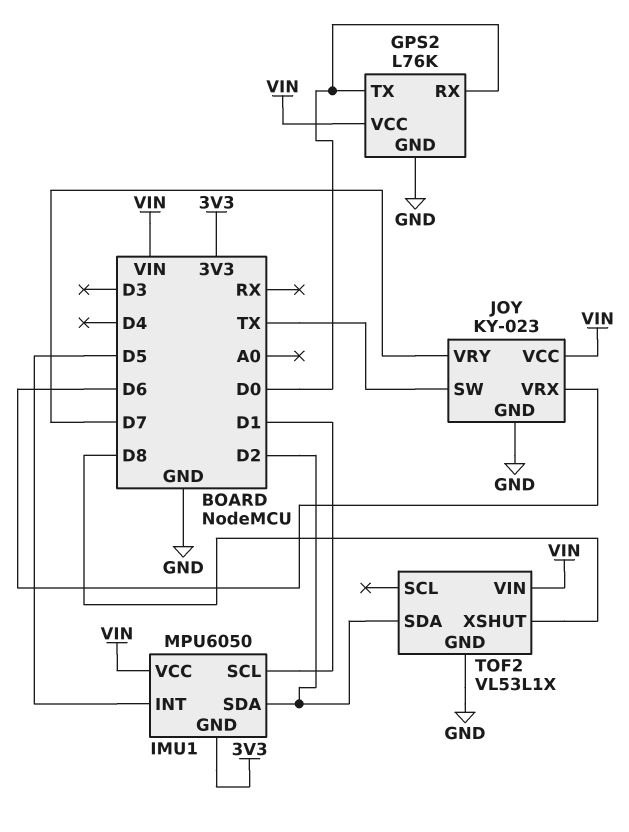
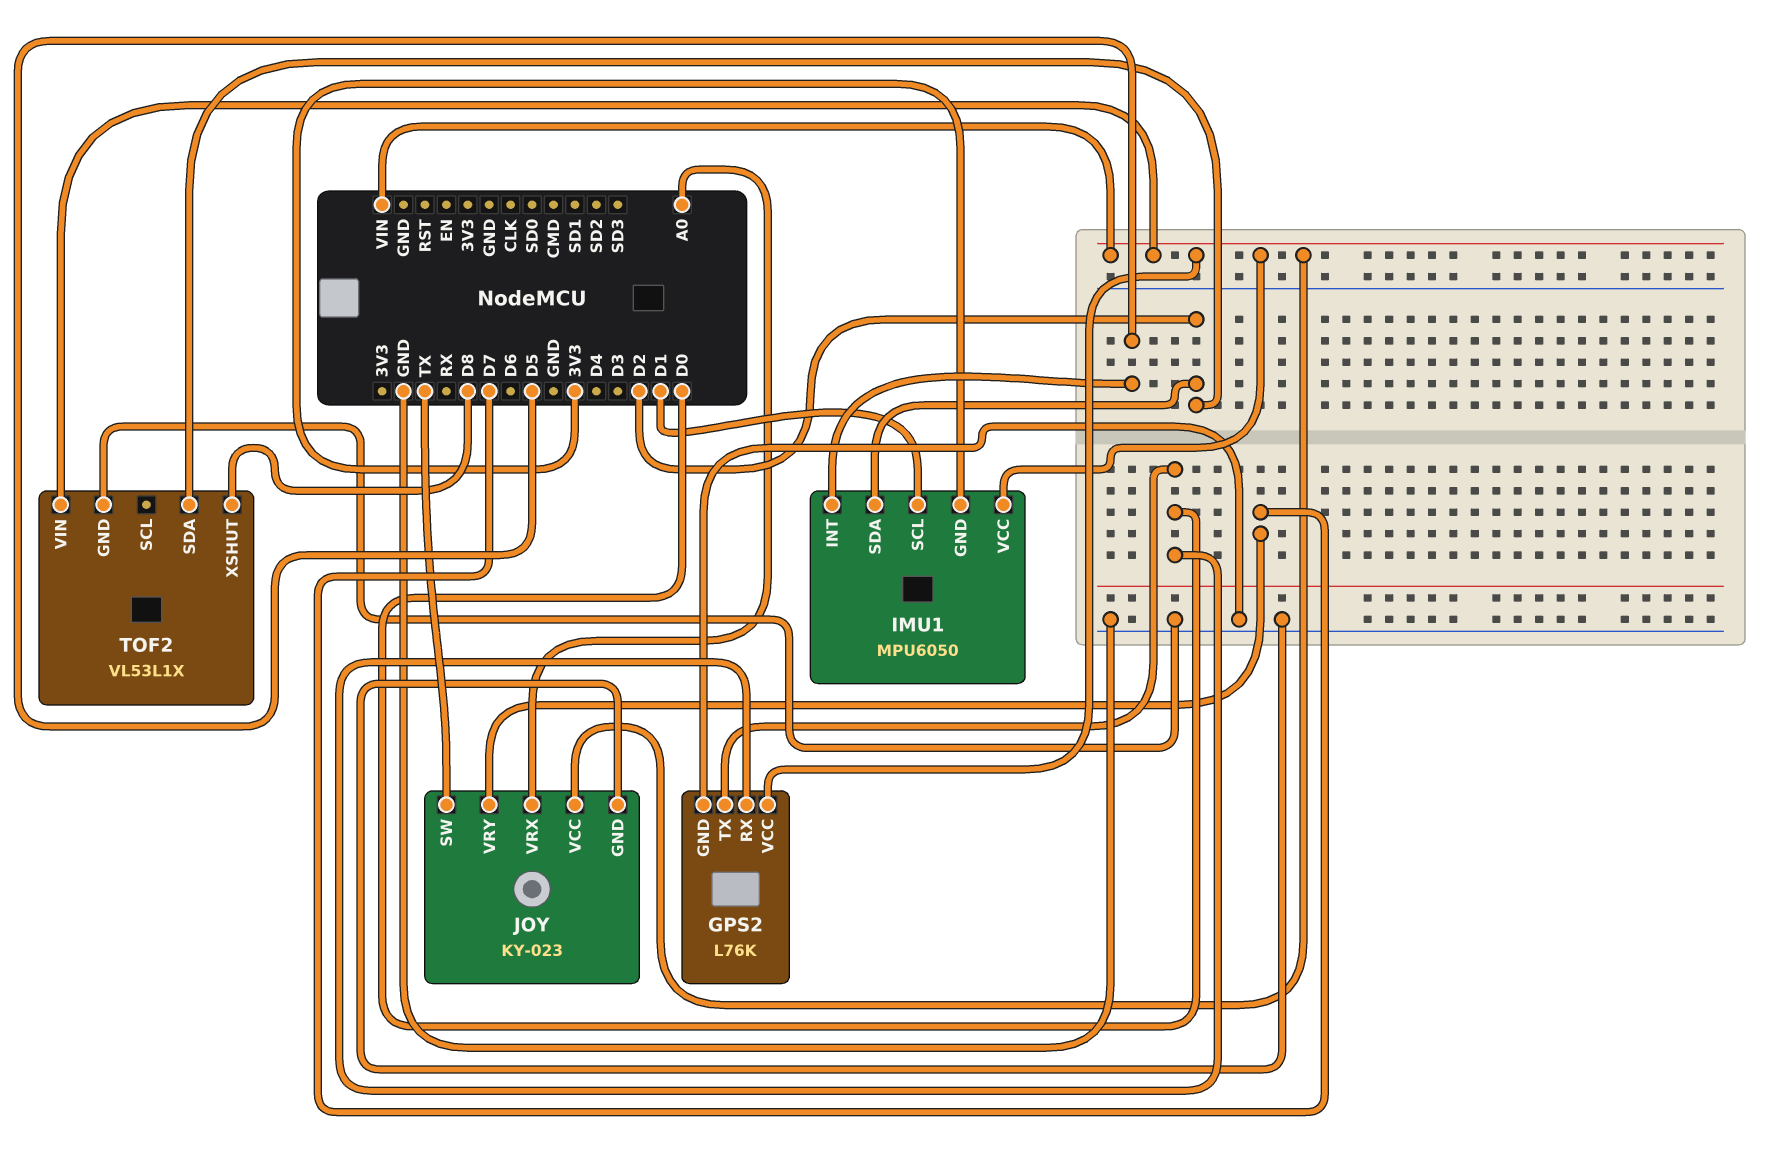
JOY pin VRX: D6 -> A0

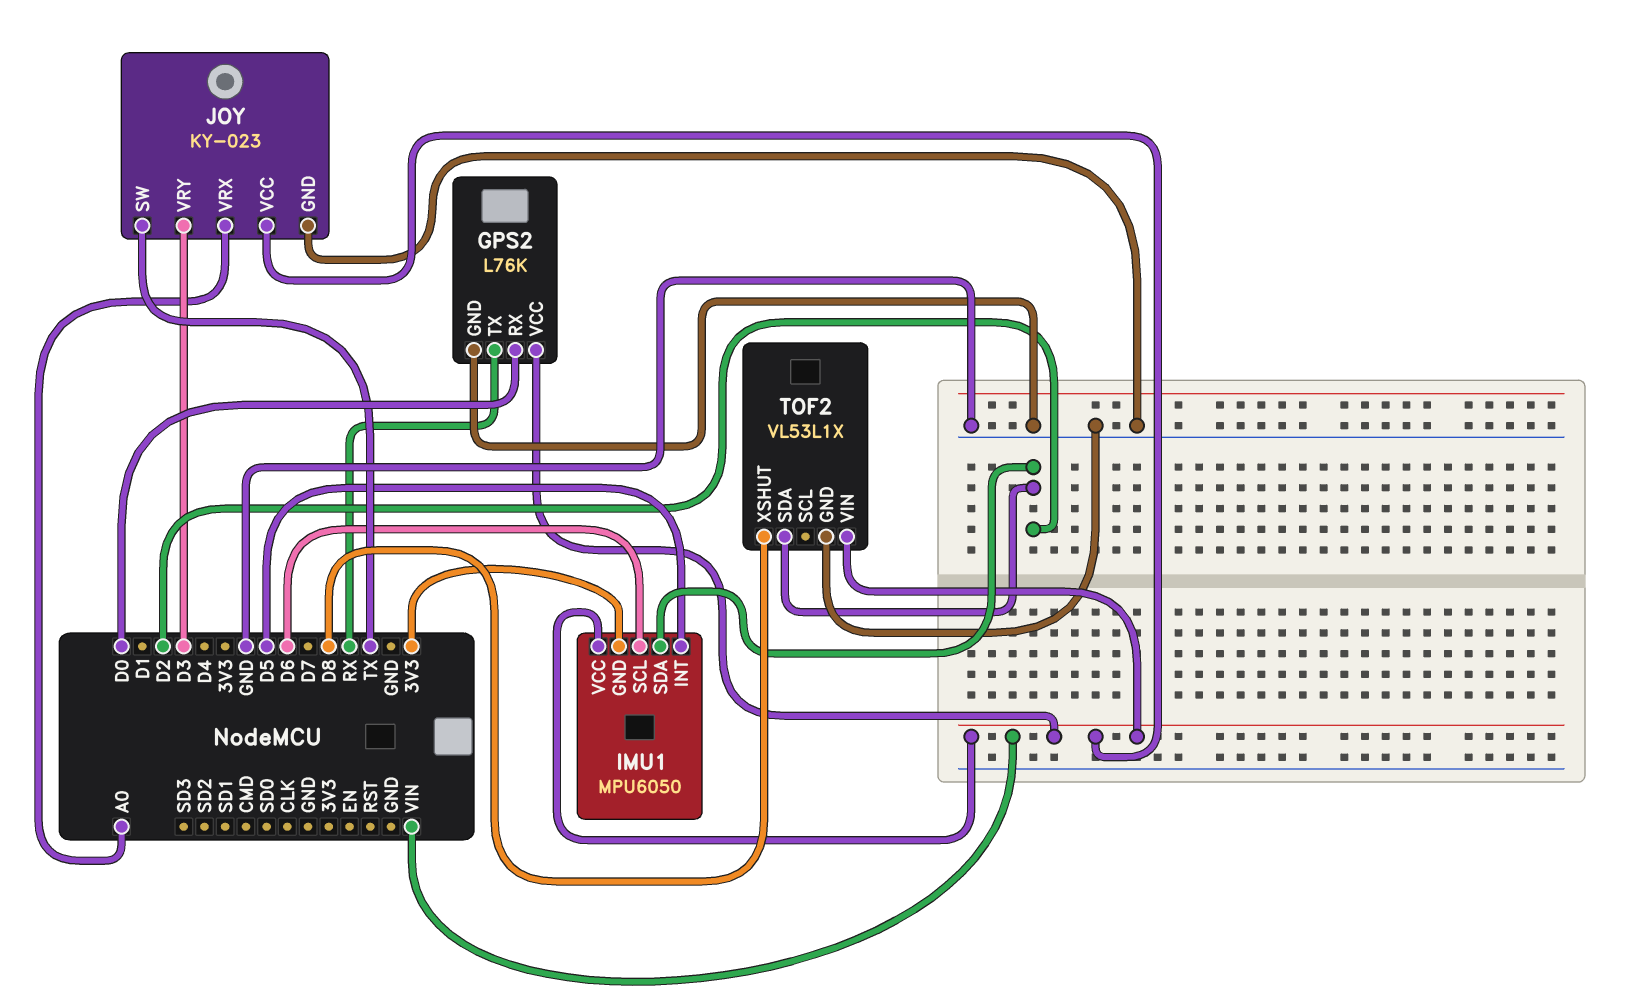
GPS2 pin TX: D0 -> RX
IMU1 pin SCL: D1 -> D6
JOY pin VRY: D7 -> D3

